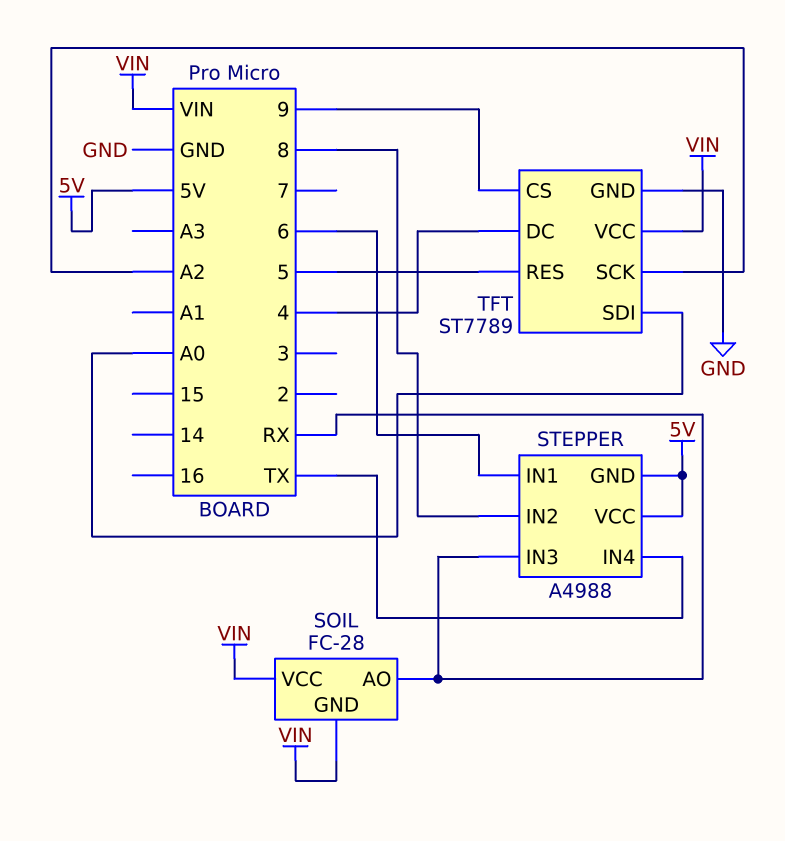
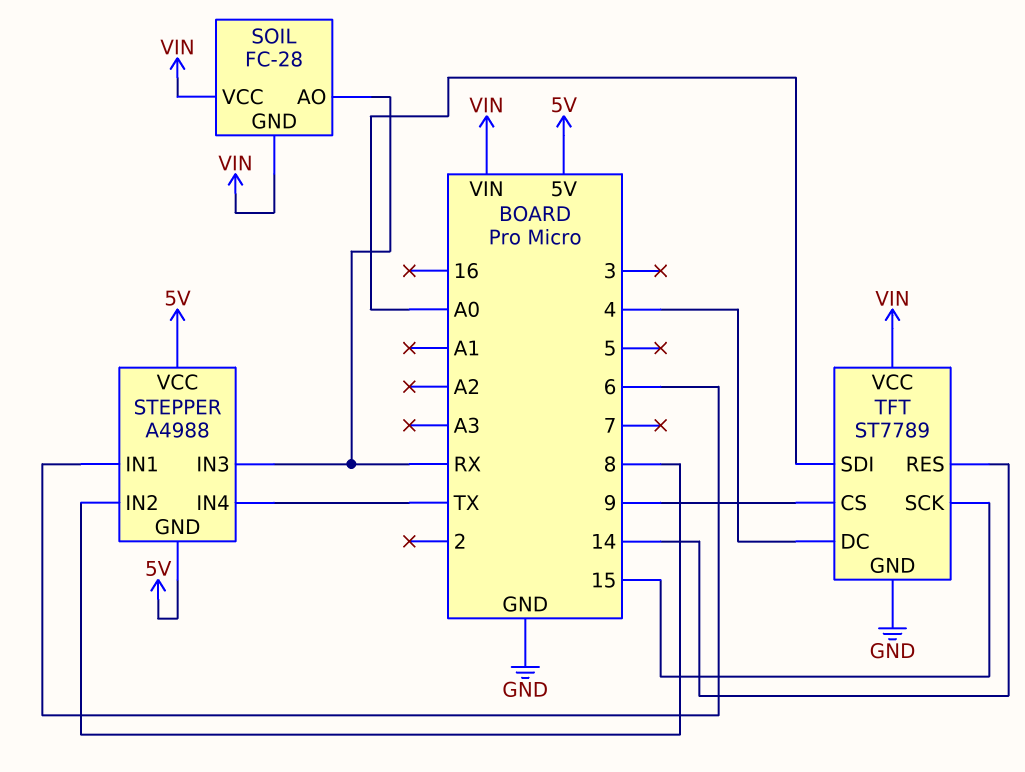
TFT pin RES: 5 -> 14
TFT pin SCK: A2 -> 15

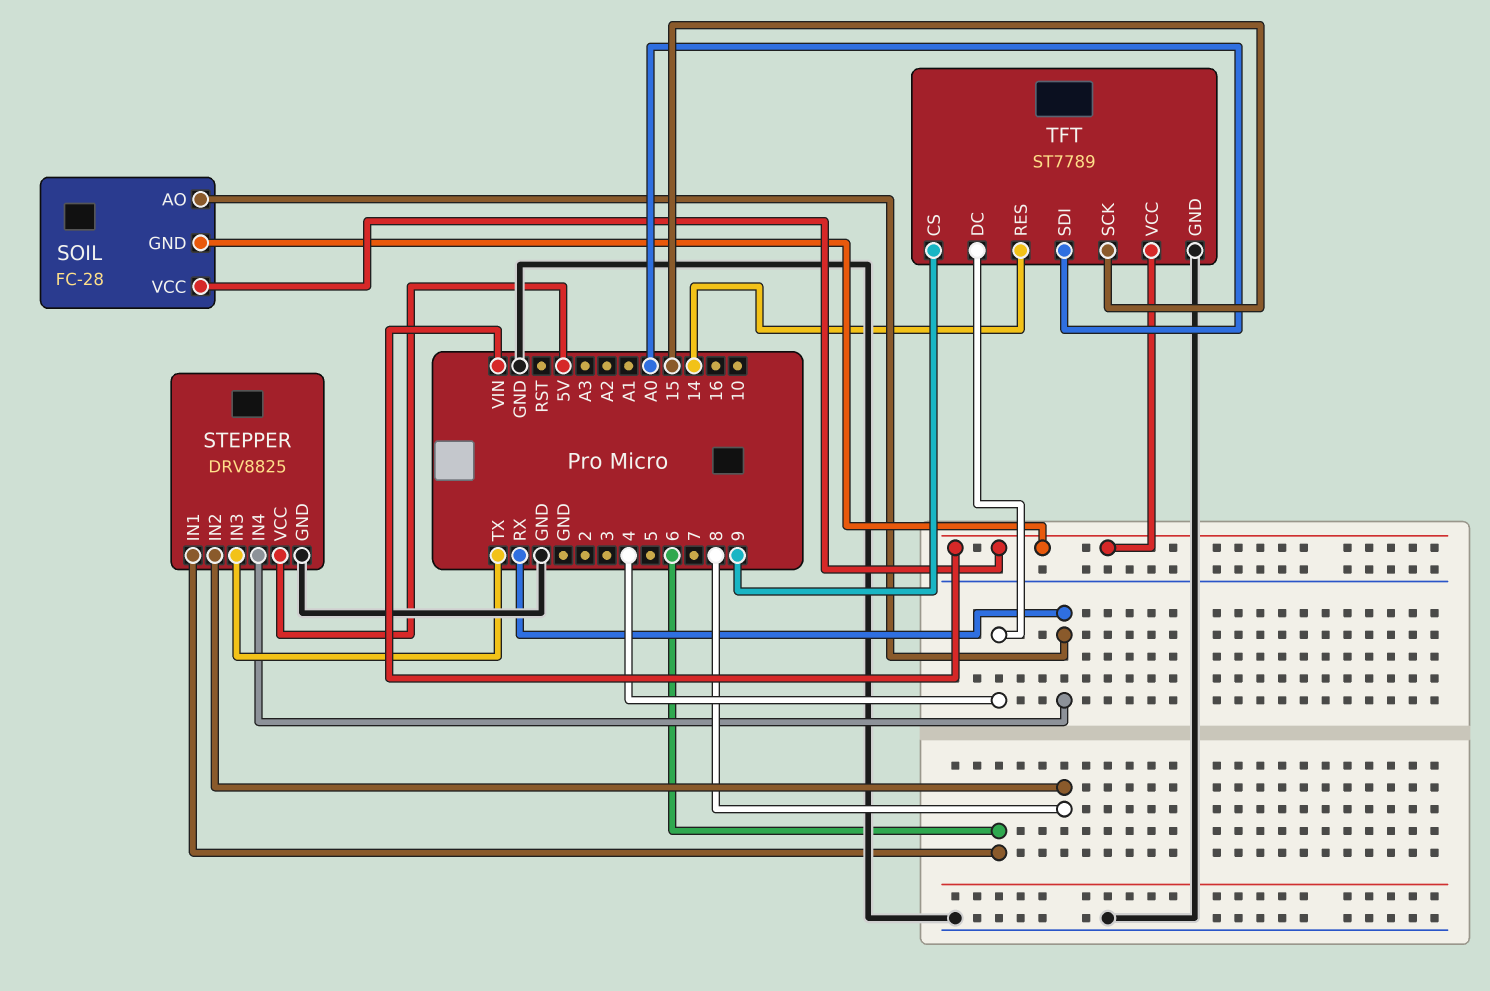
STEPPER: A4988 -> DRV8825
STEPPER pin GND: 5V -> GND
STEPPER pin IN3: RX -> TX
STEPPER pin IN4: TX -> RX

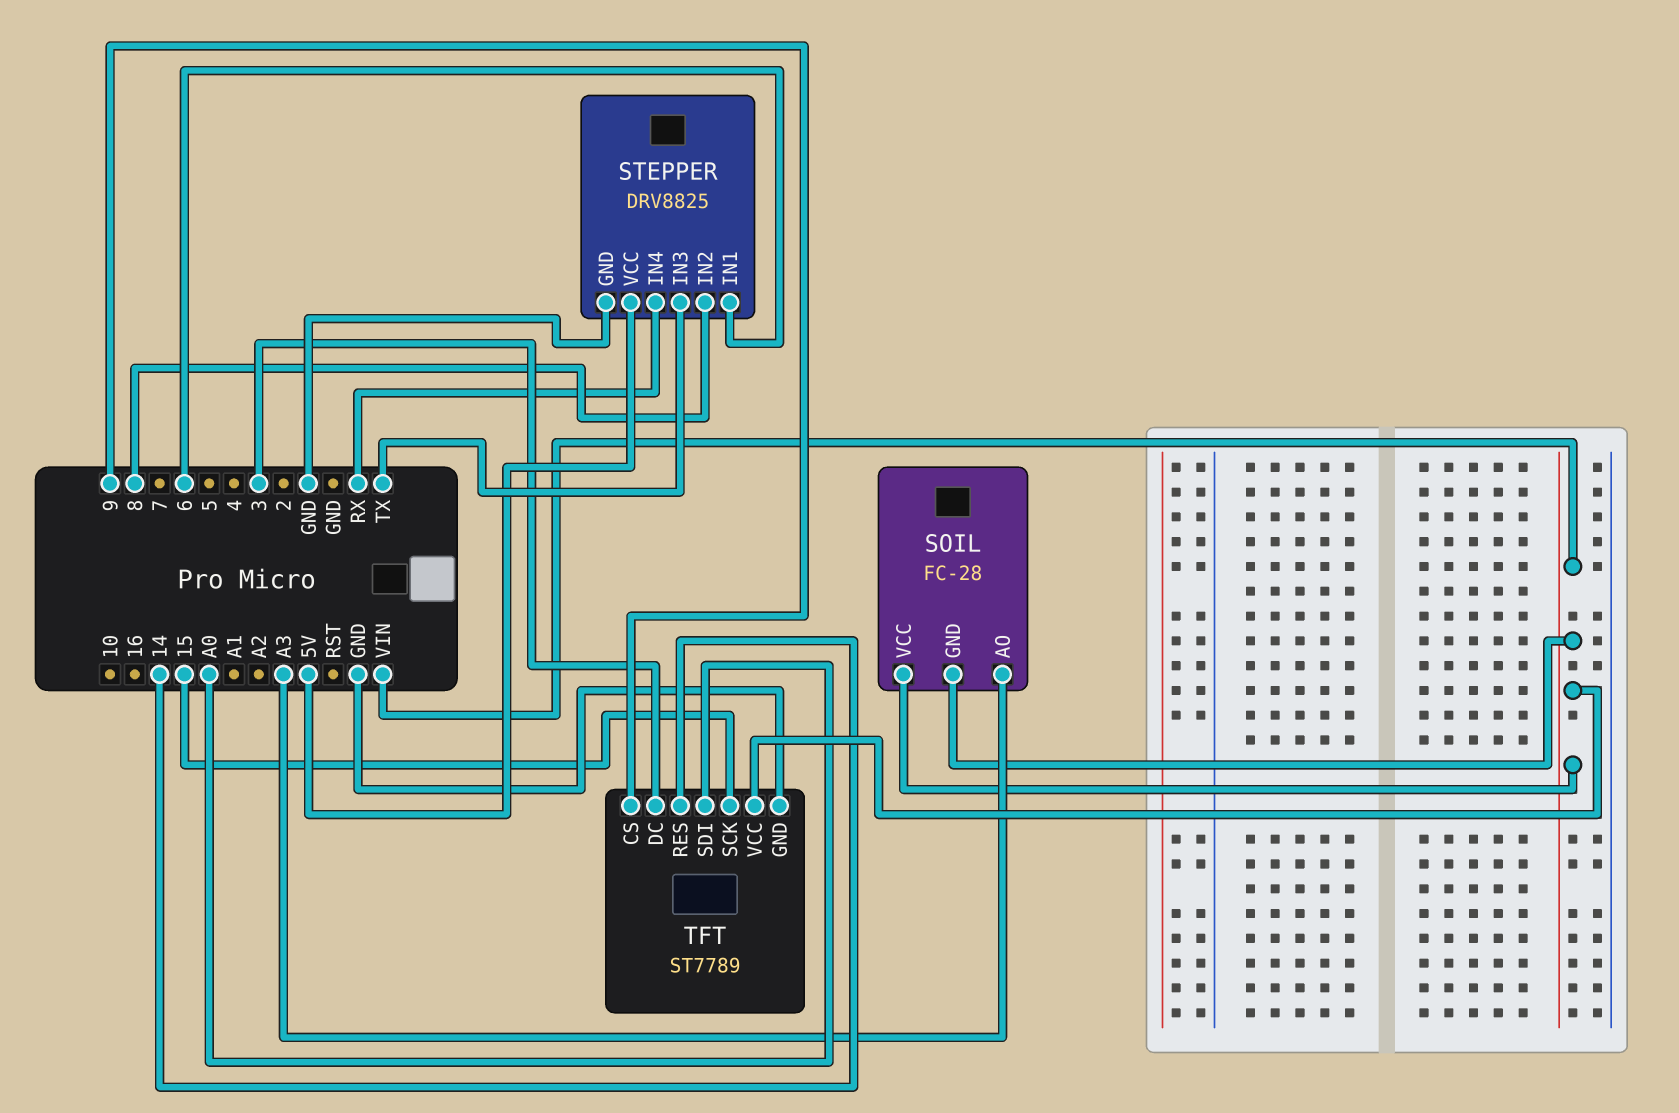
SOIL pin AO: RX -> A3
TFT pin DC: 4 -> 3

